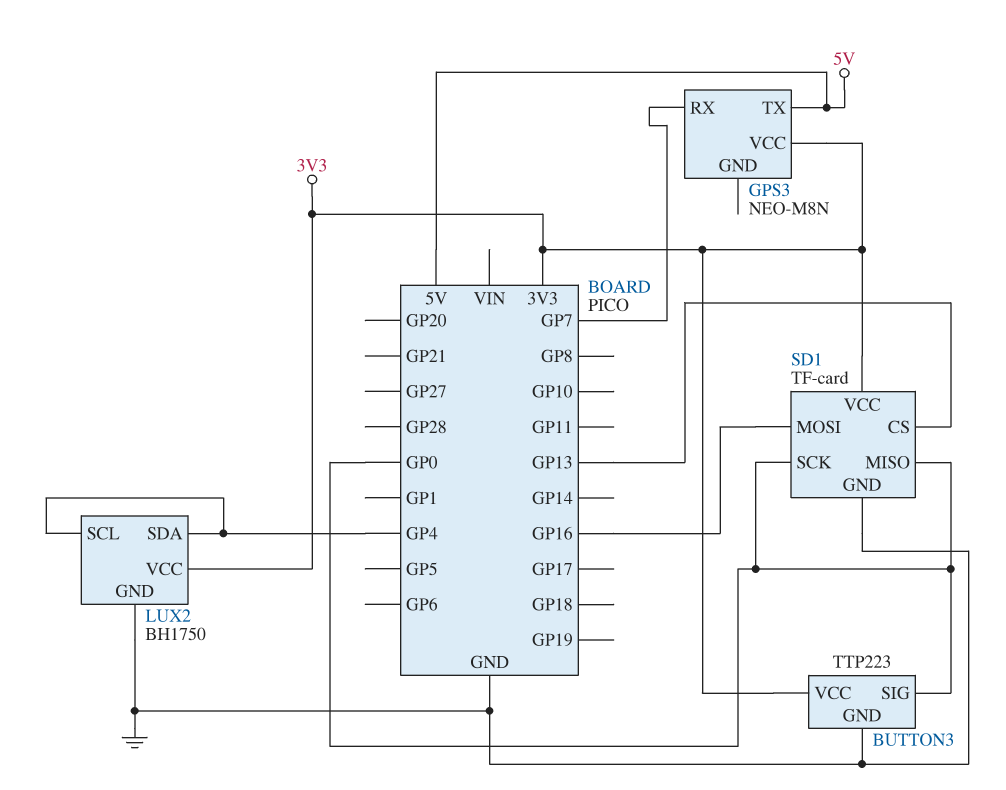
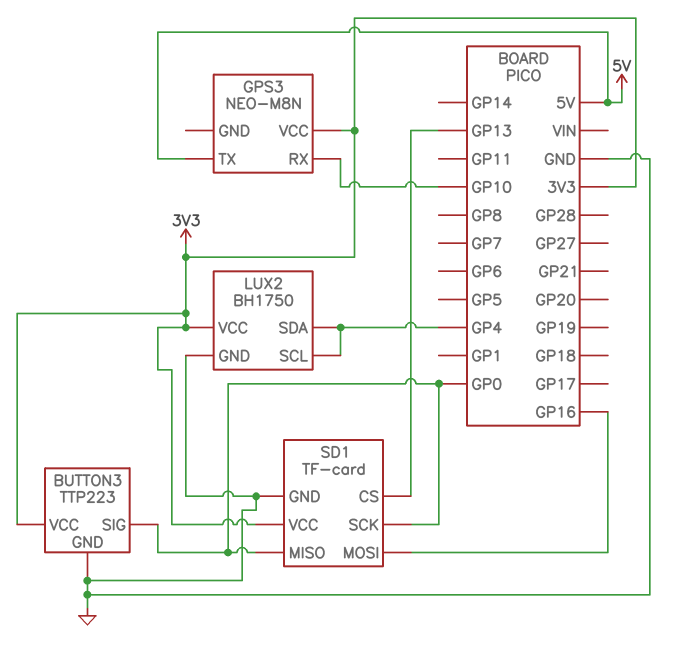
GPS3 pin RX: GP7 -> GP10

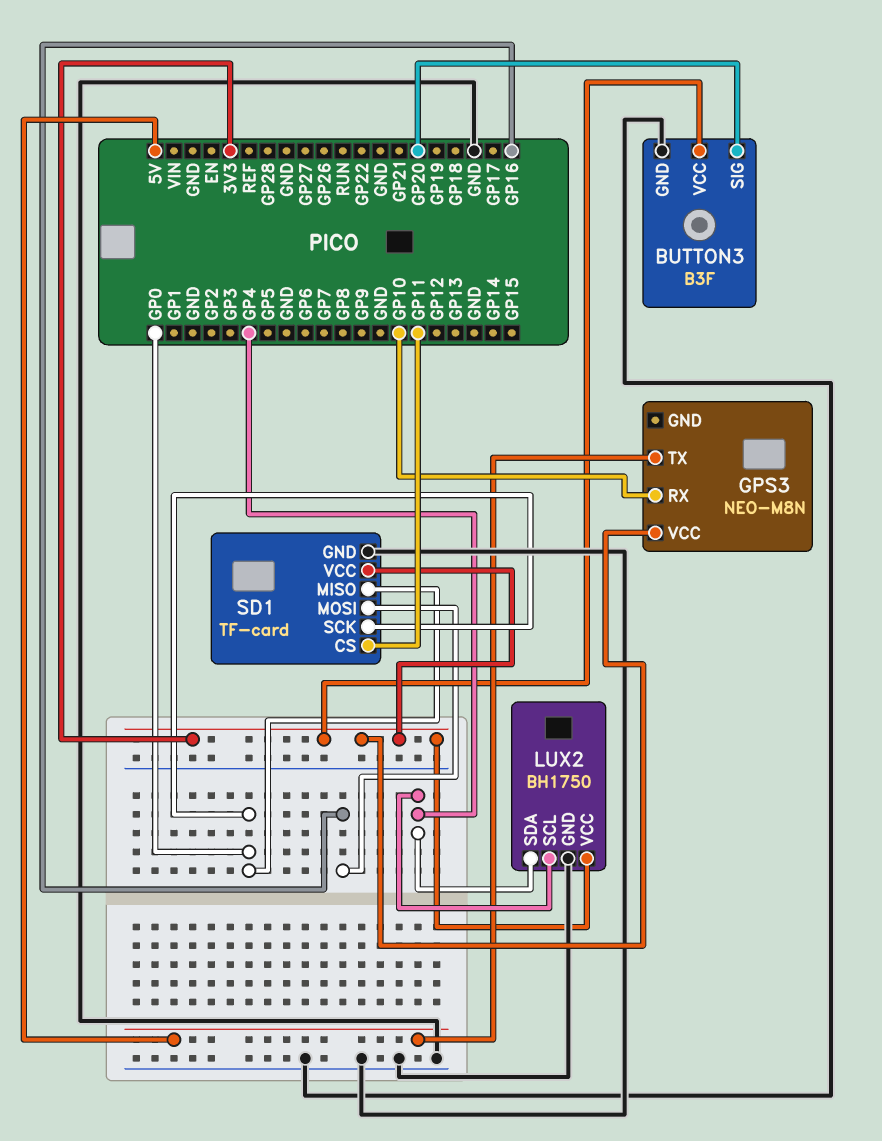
BUTTON3: TTP223 -> B3F
BUTTON3 pin SIG: GP0 -> GP20
SD1 pin CS: GP13 -> GP11

